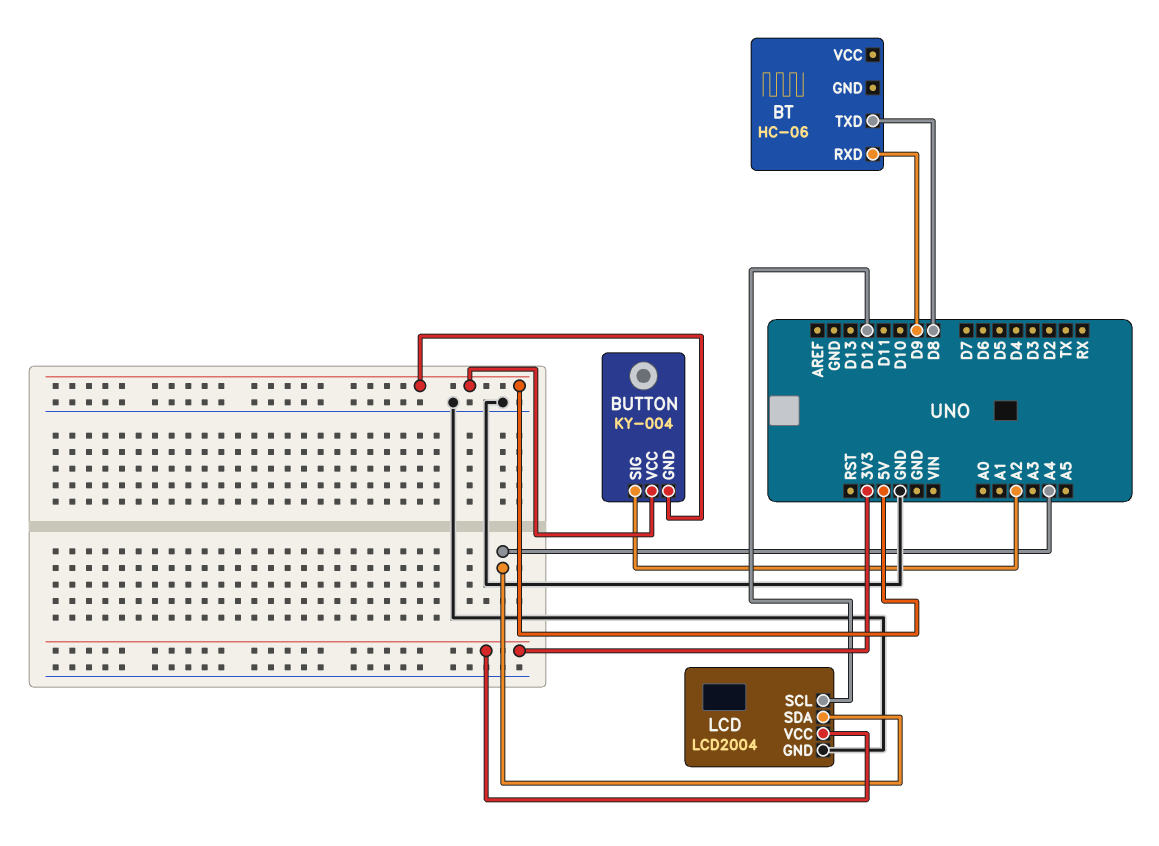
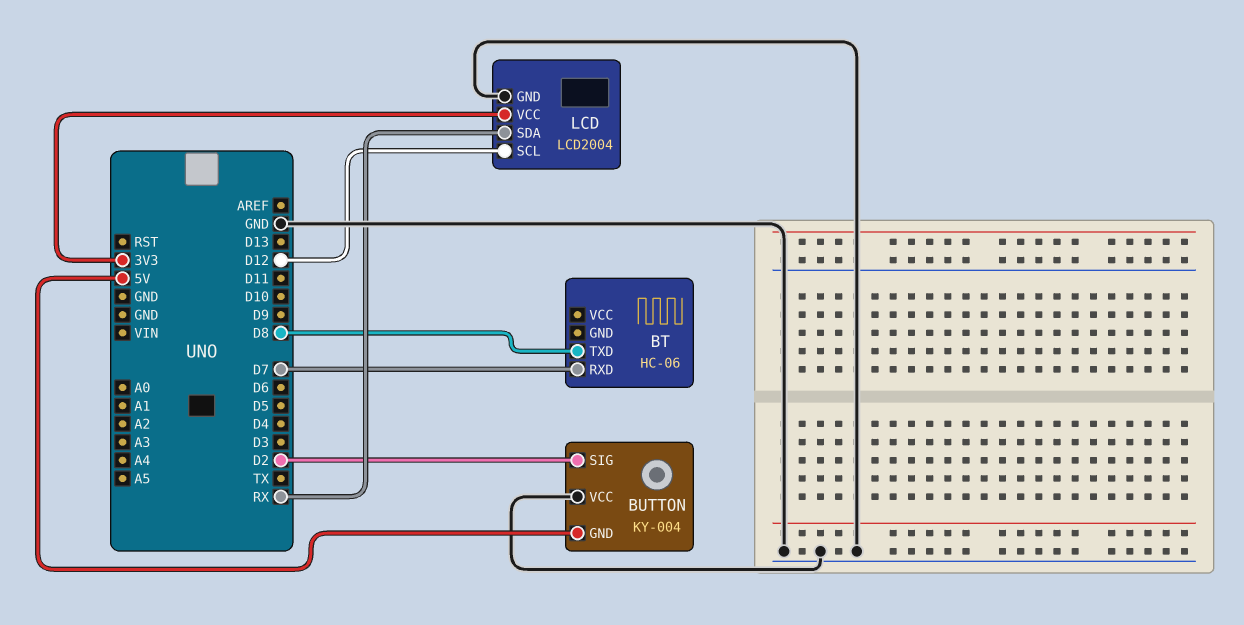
BT pin RXD: D9 -> D7
BUTTON pin SIG: A2 -> D2
BUTTON pin VCC: 5V -> GND
LCD pin SDA: A4 -> RX

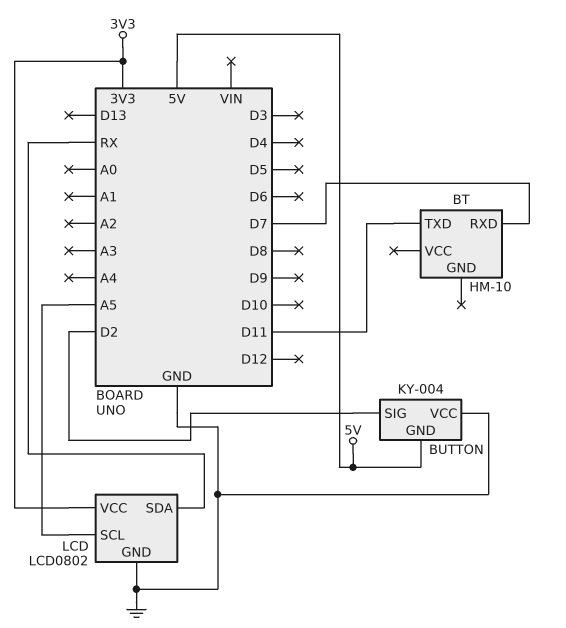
BT: HC-06 -> HM-10
BT pin TXD: D8 -> D11
LCD: LCD2004 -> LCD0802
LCD pin SCL: D12 -> A5

